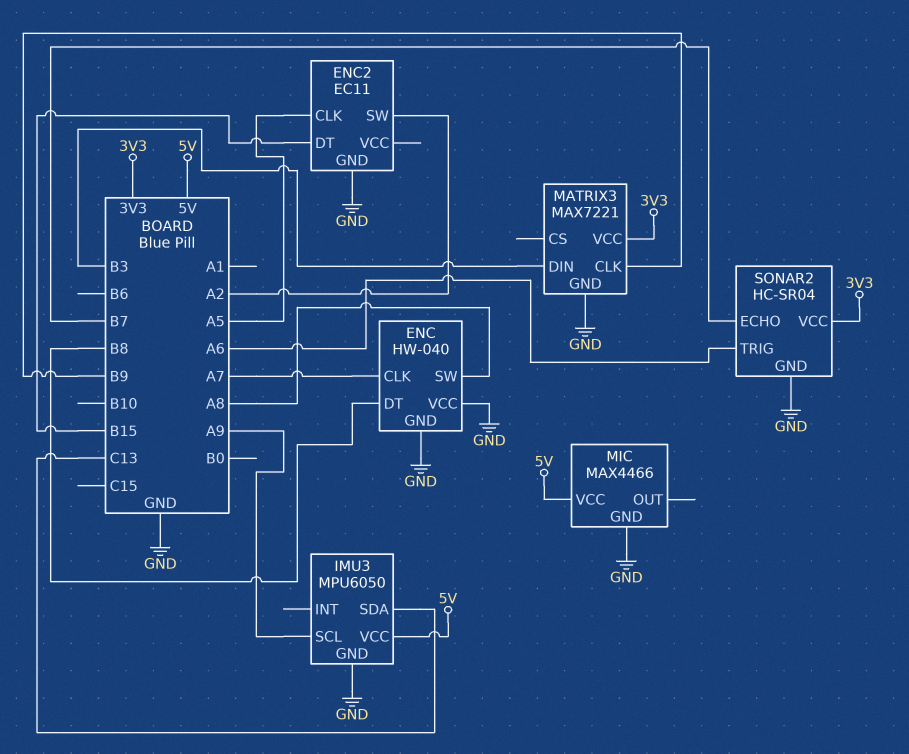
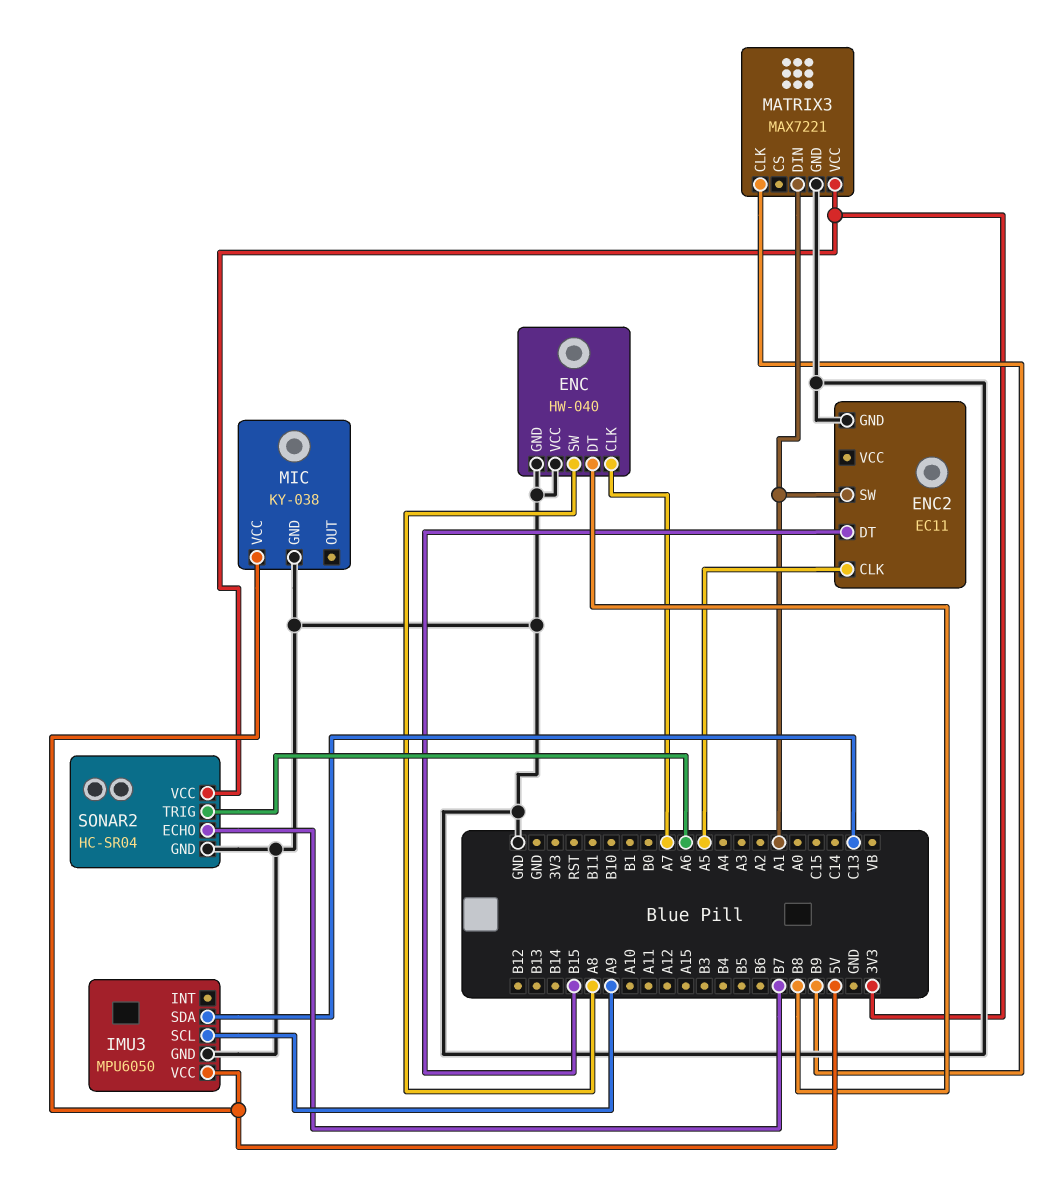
ENC2 pin SW: A2 -> A1
MATRIX3 pin DIN: B3 -> A1
MIC: MAX4466 -> KY-038

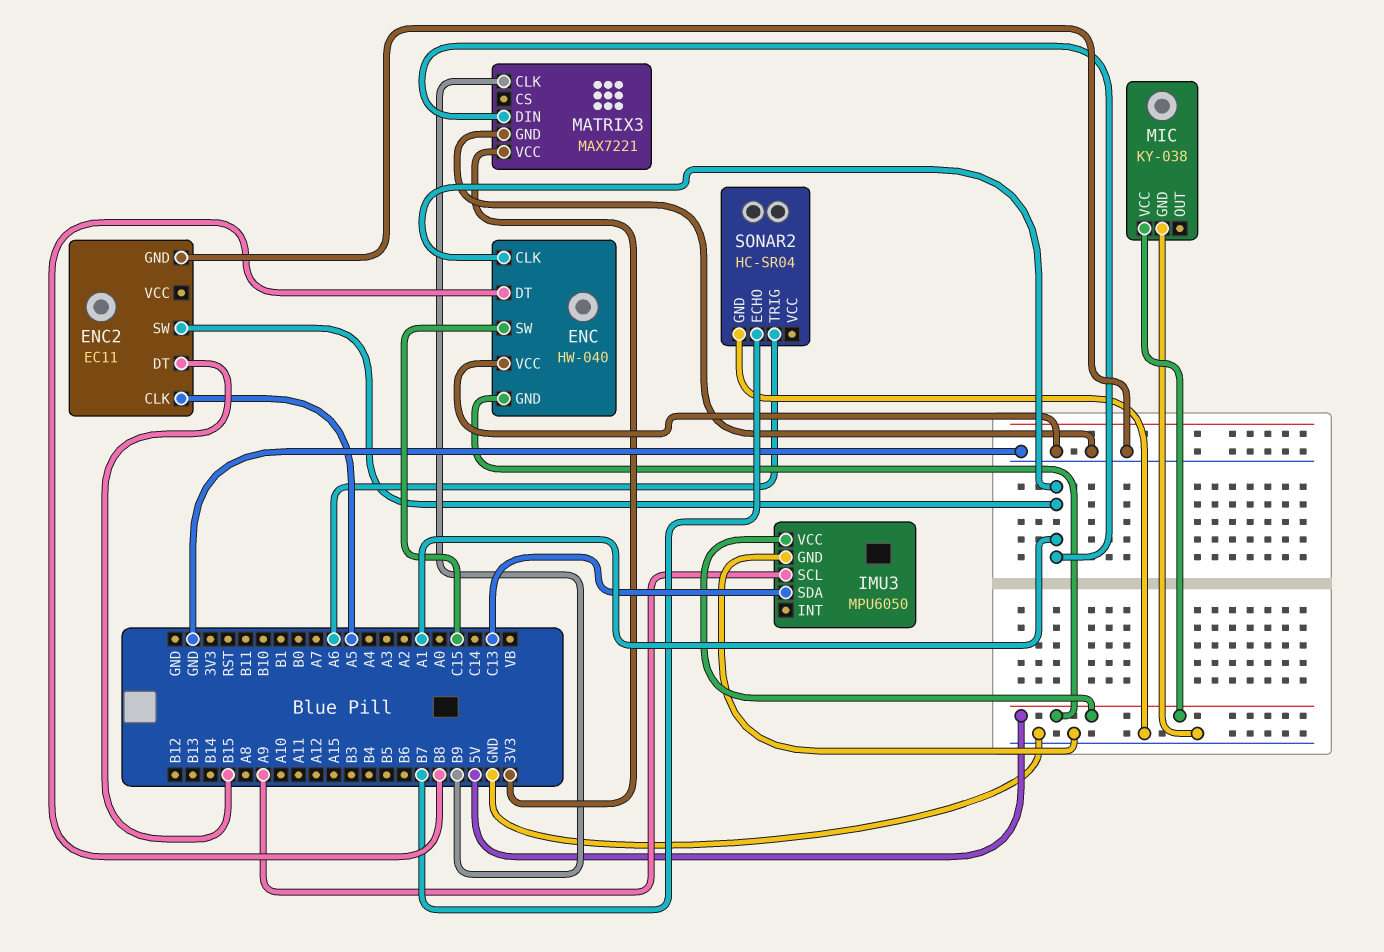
ENC pin CLK: A7 -> A1
ENC pin GND: GND -> 5V
ENC pin SW: A8 -> C15
SONAR2 pin VCC: 3V3 -> none

